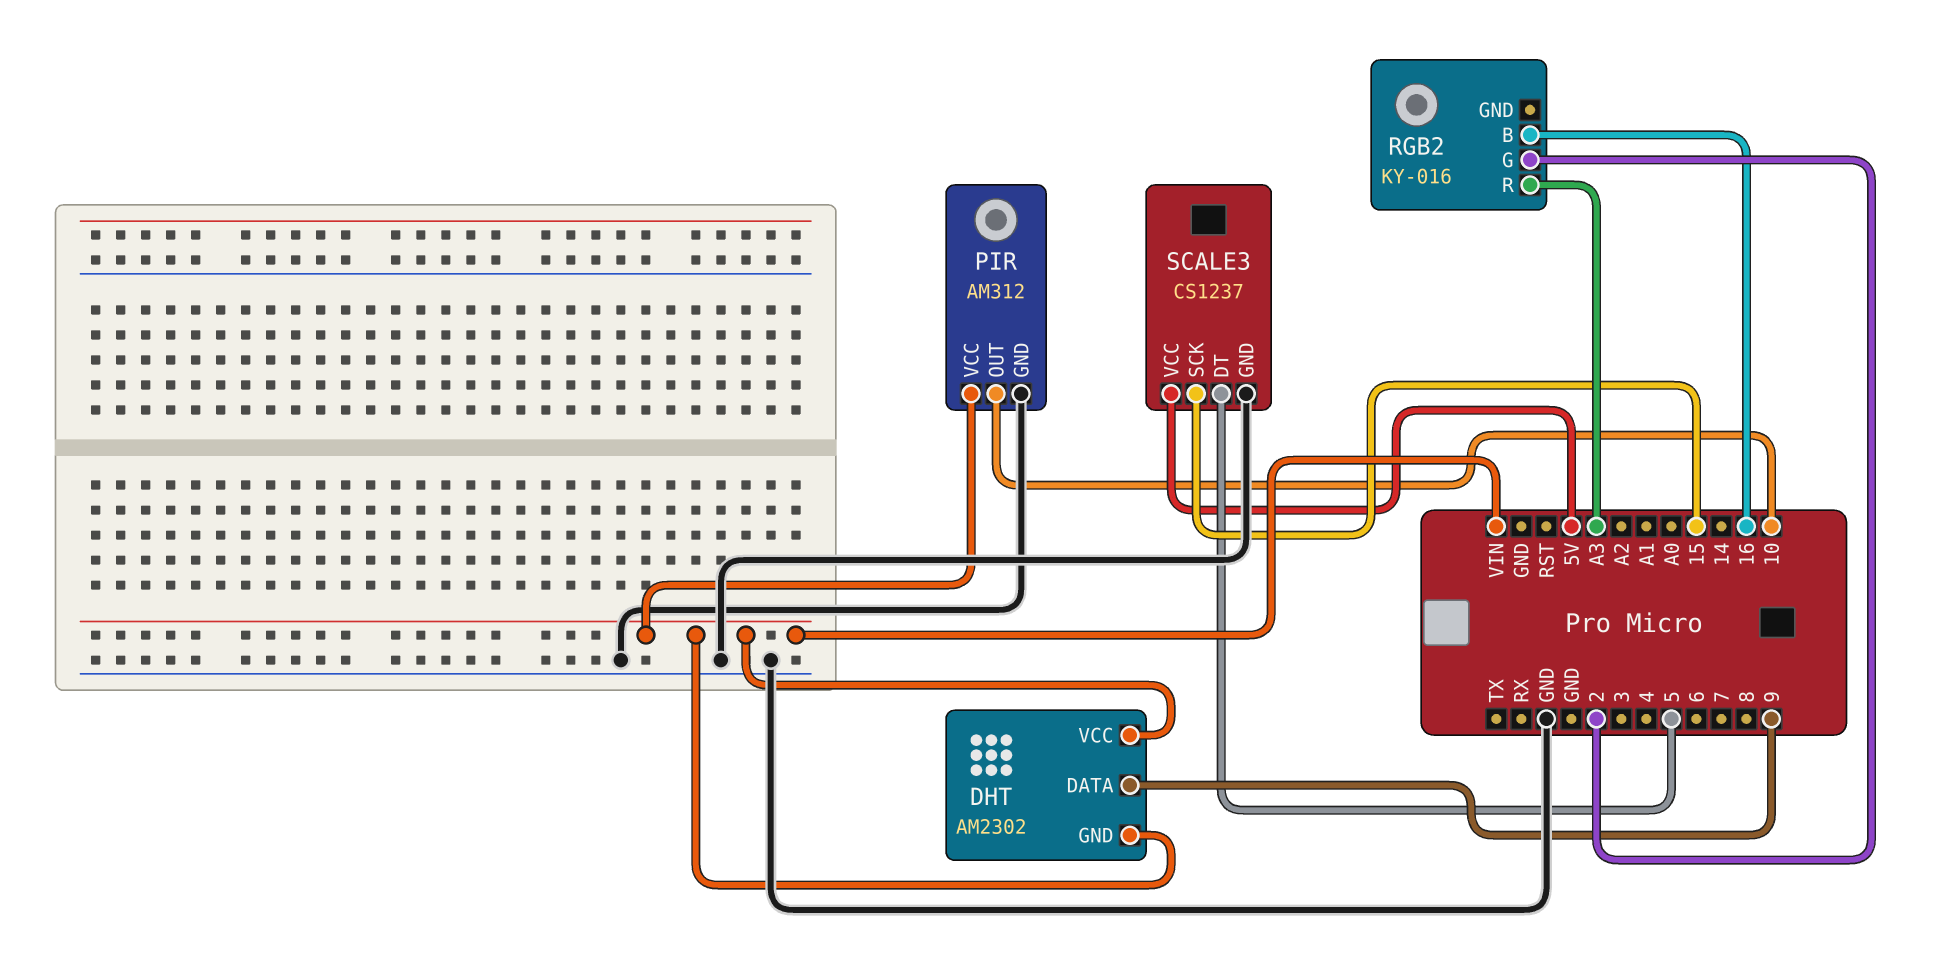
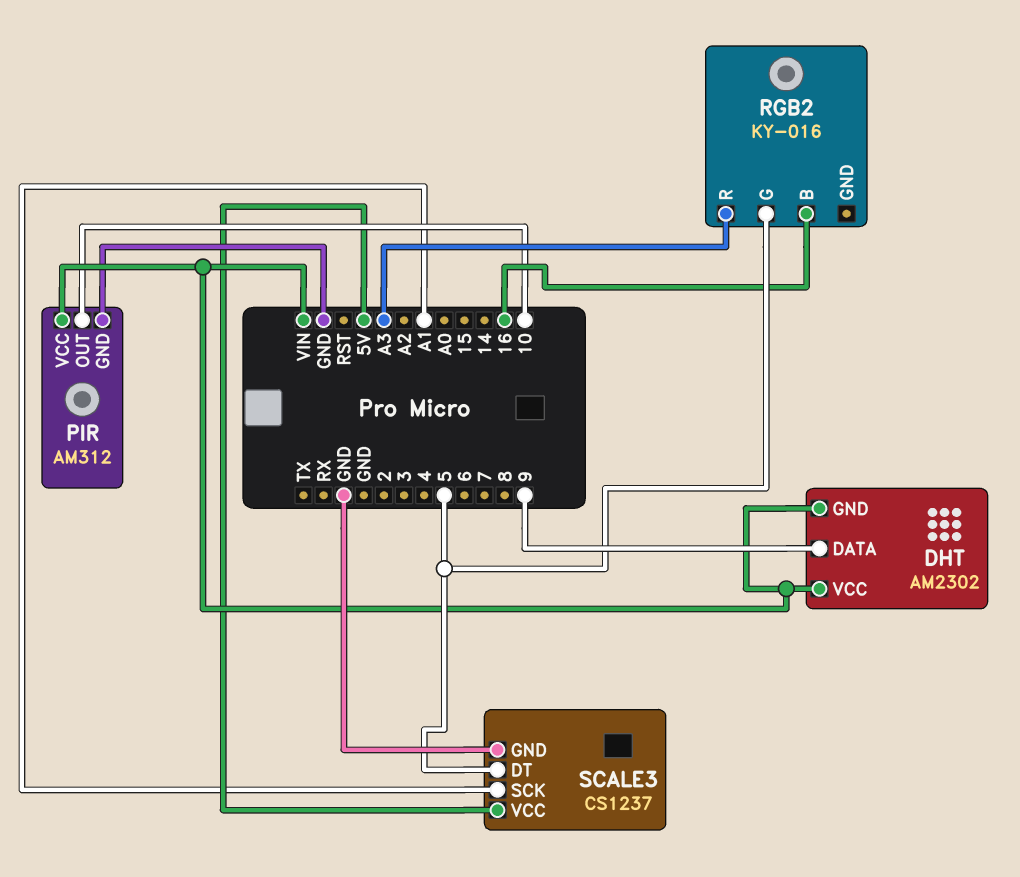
RGB2 pin G: 2 -> 5
SCALE3 pin SCK: 15 -> A1

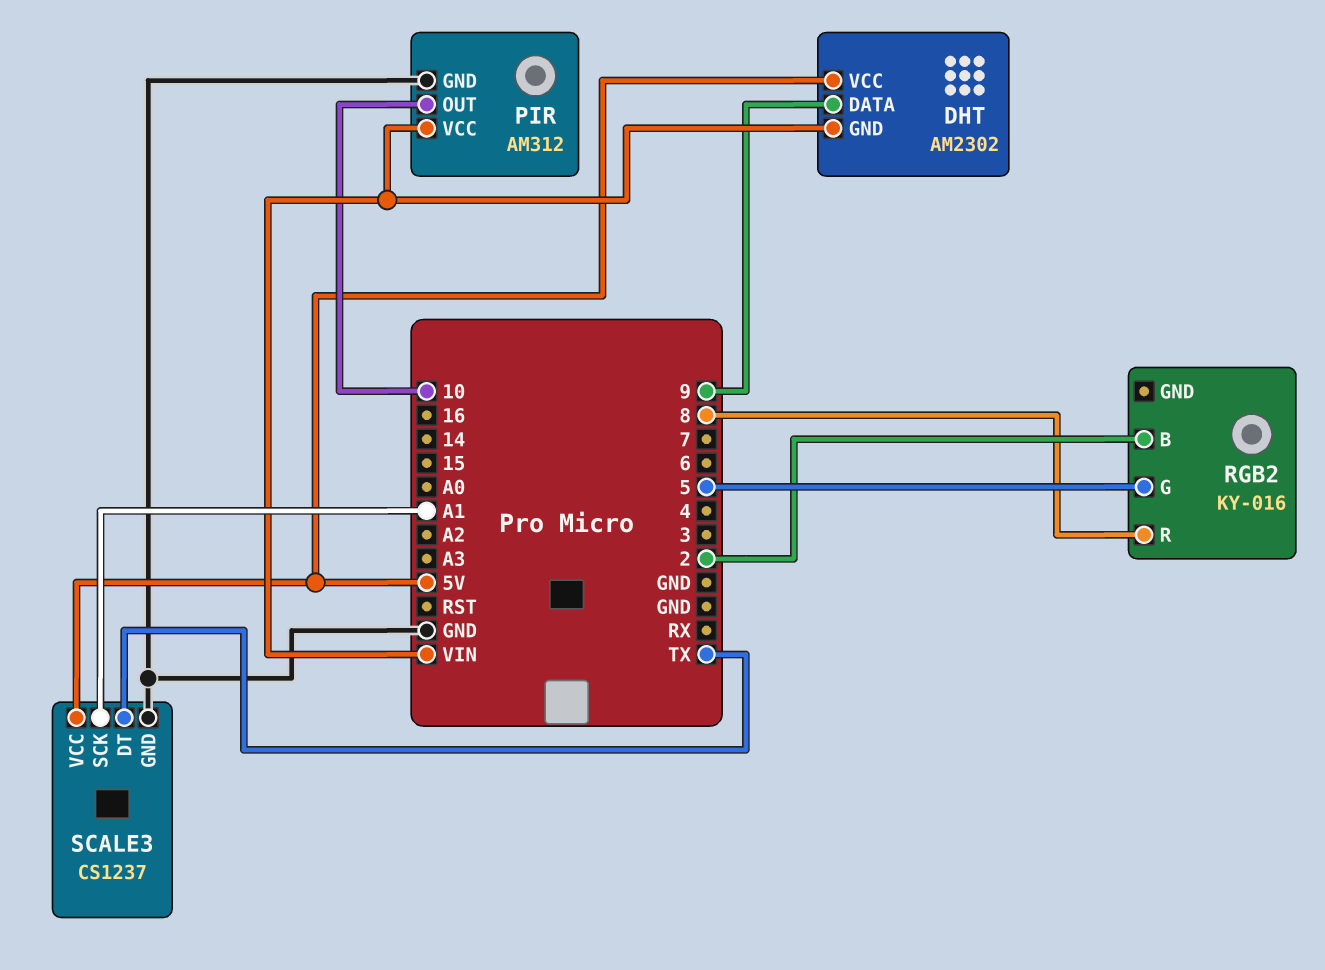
DHT pin VCC: VIN -> 5V
RGB2 pin B: 16 -> 2
RGB2 pin R: A3 -> 8
SCALE3 pin DT: 5 -> TX

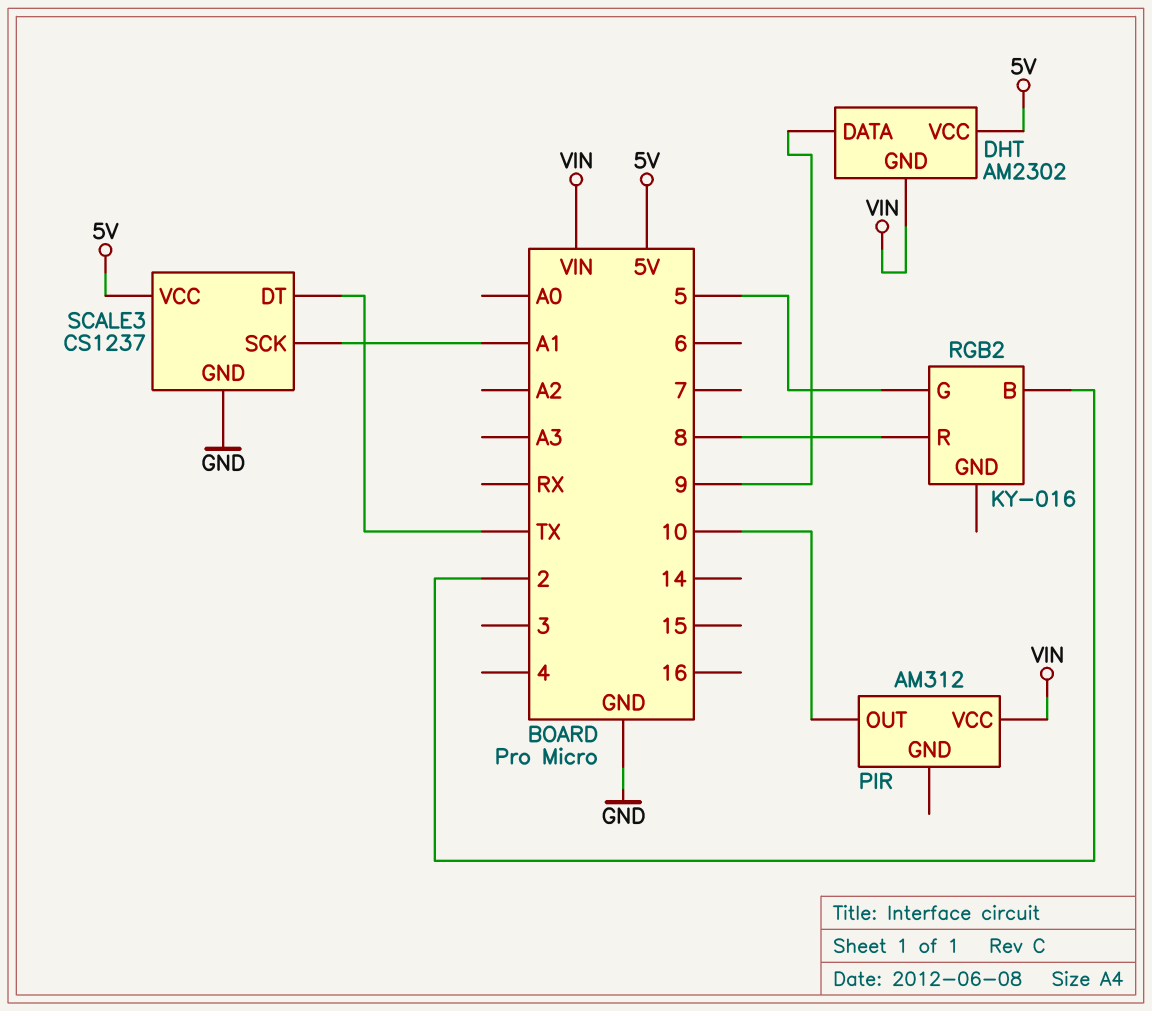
PIR pin GND: GND -> none

